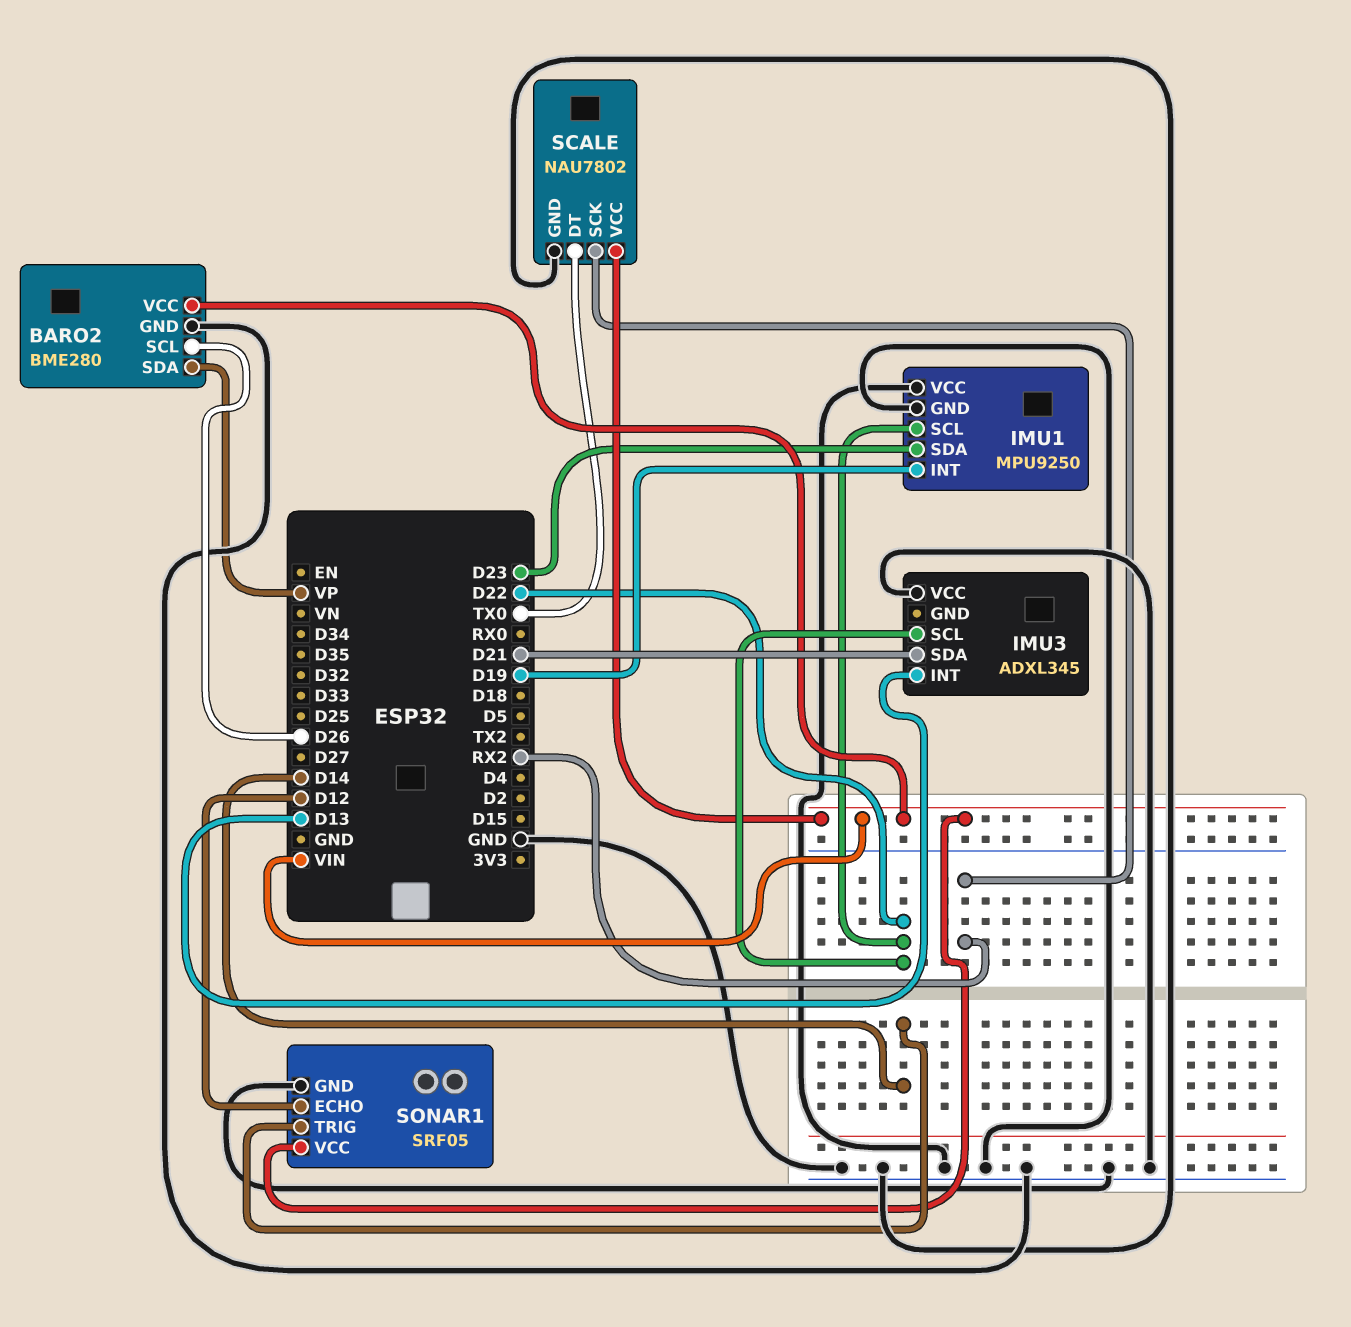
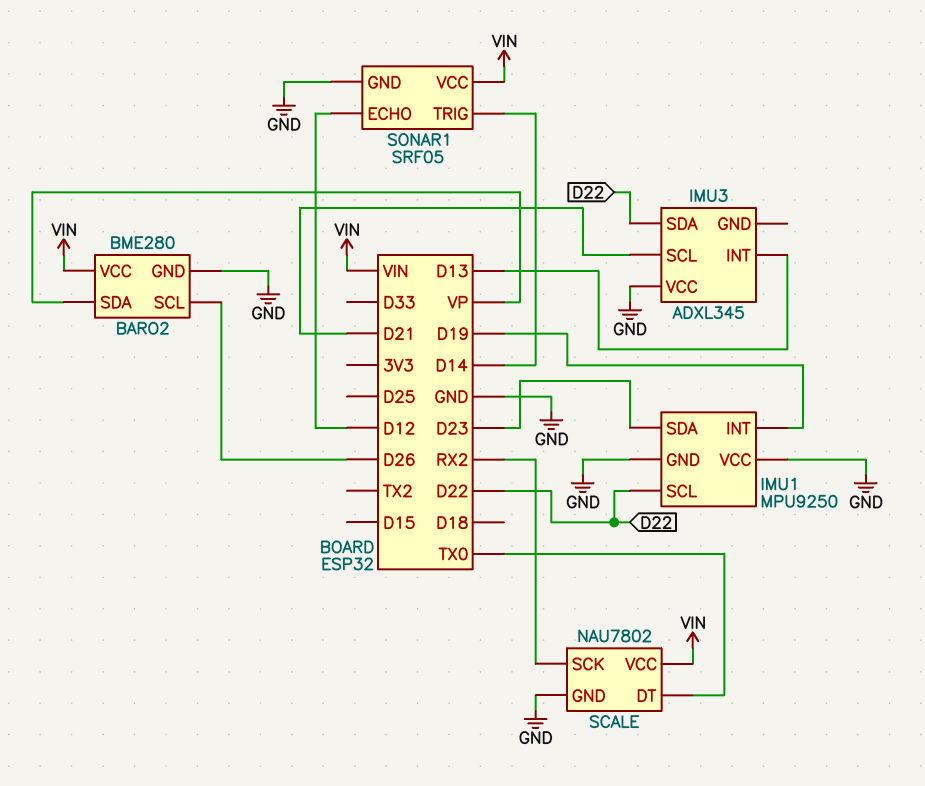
IMU3 pin SCL: D22 -> D21
IMU3 pin SDA: D21 -> D22

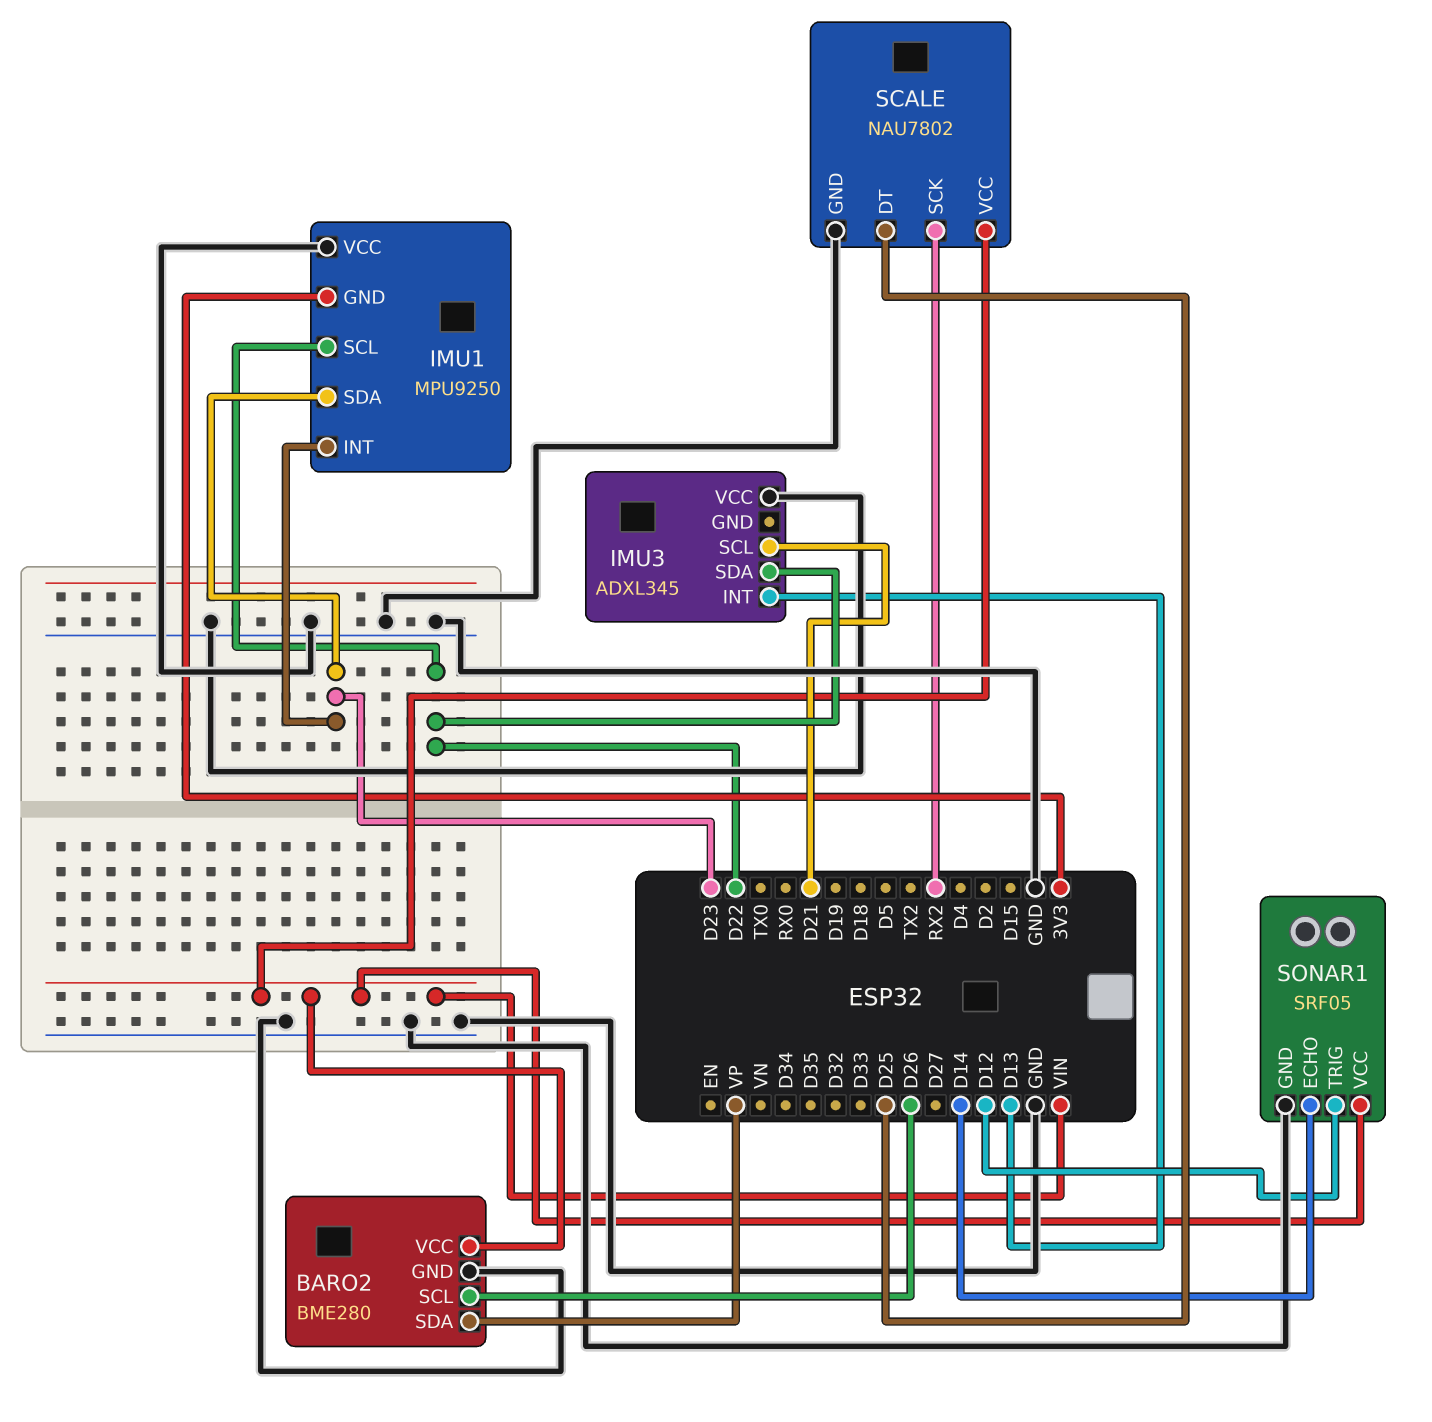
IMU1 pin GND: GND -> 3V3
IMU1 pin INT: D19 -> D23
SCALE pin DT: TX0 -> D25
SONAR1 pin ECHO: D12 -> D14
SONAR1 pin TRIG: D14 -> D12

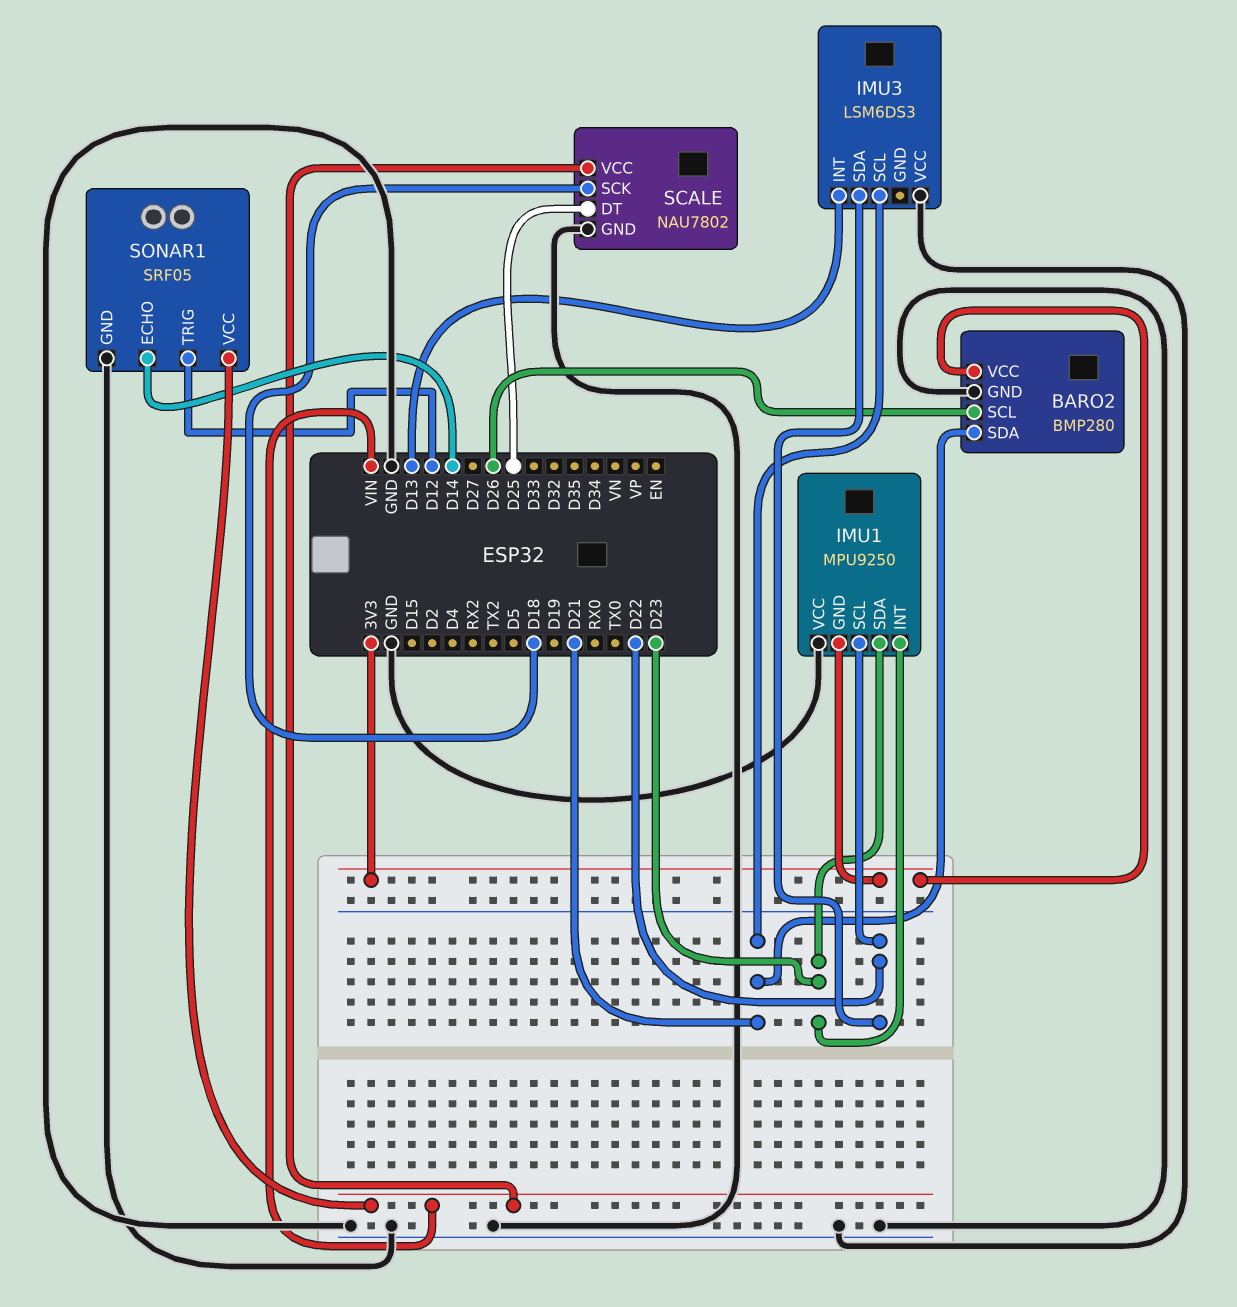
BARO2: BME280 -> BMP280
BARO2 pin SDA: VP -> D21
BARO2 pin VCC: VIN -> 3V3
IMU3: ADXL345 -> LSM6DS3
SCALE pin SCK: RX2 -> D18

